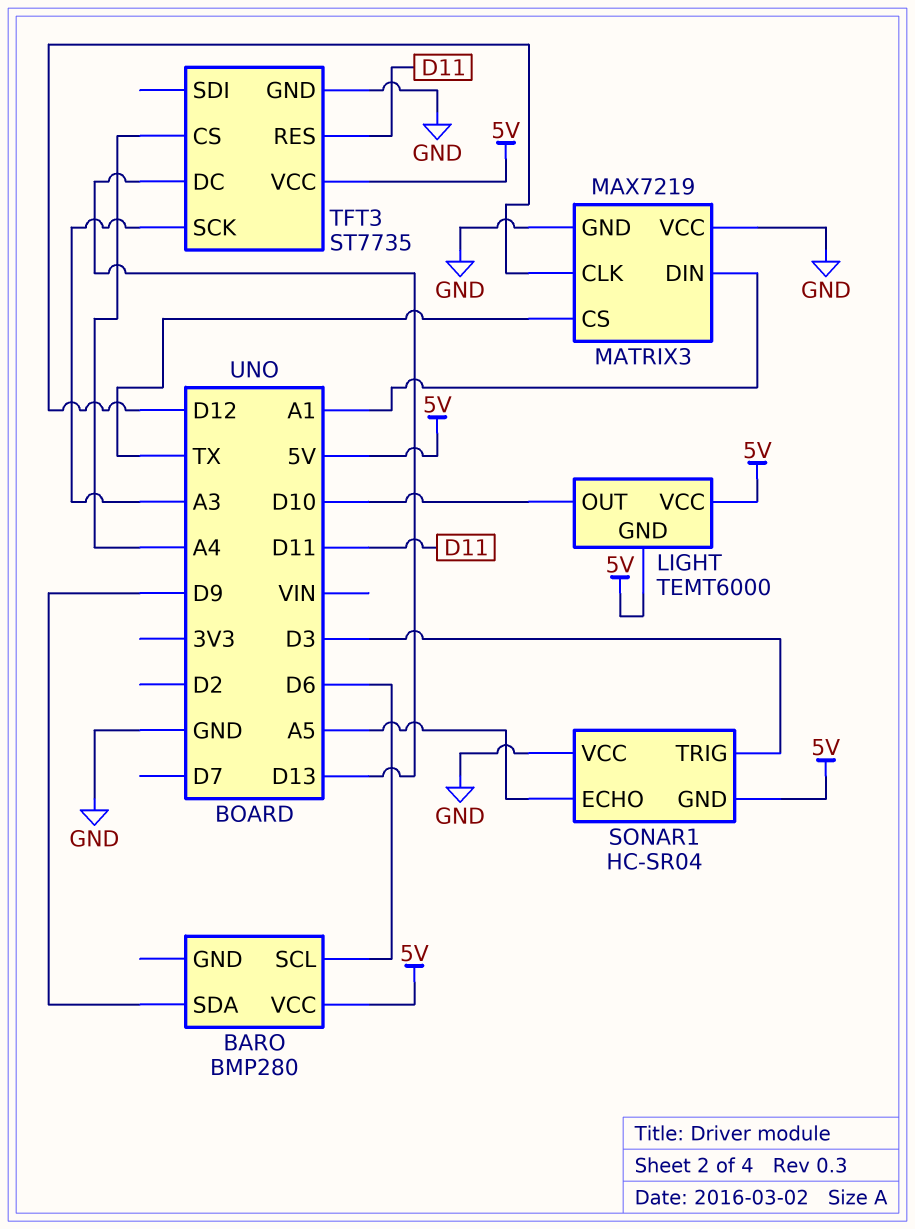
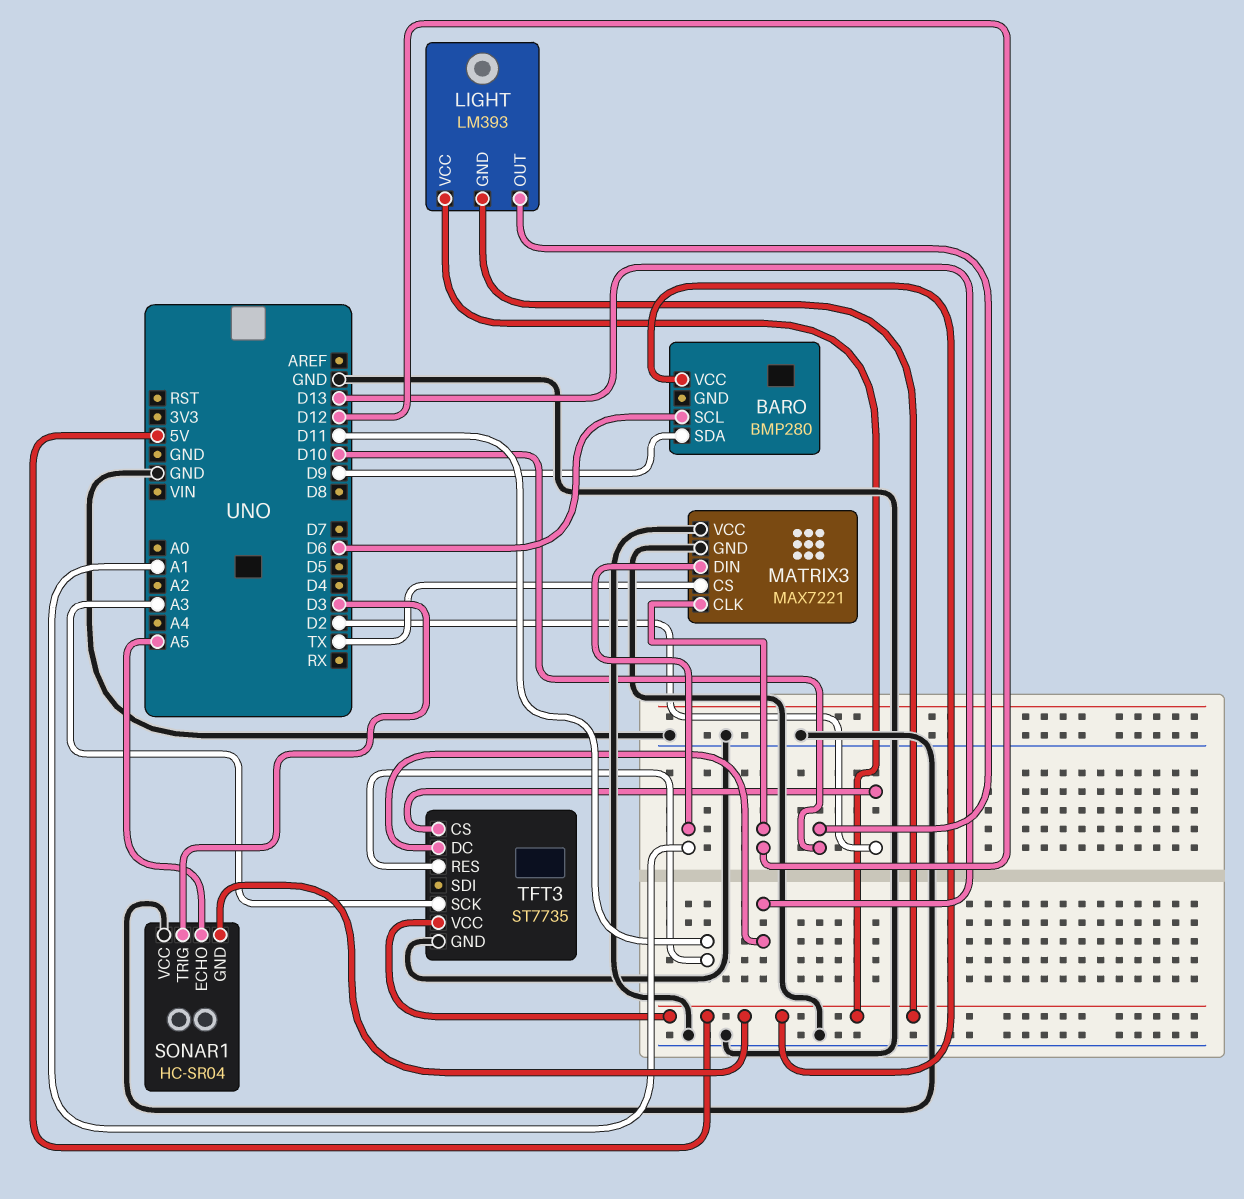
LIGHT: TEMT6000 -> LM393
MATRIX3: MAX7219 -> MAX7221
TFT3 pin CS: A4 -> D2

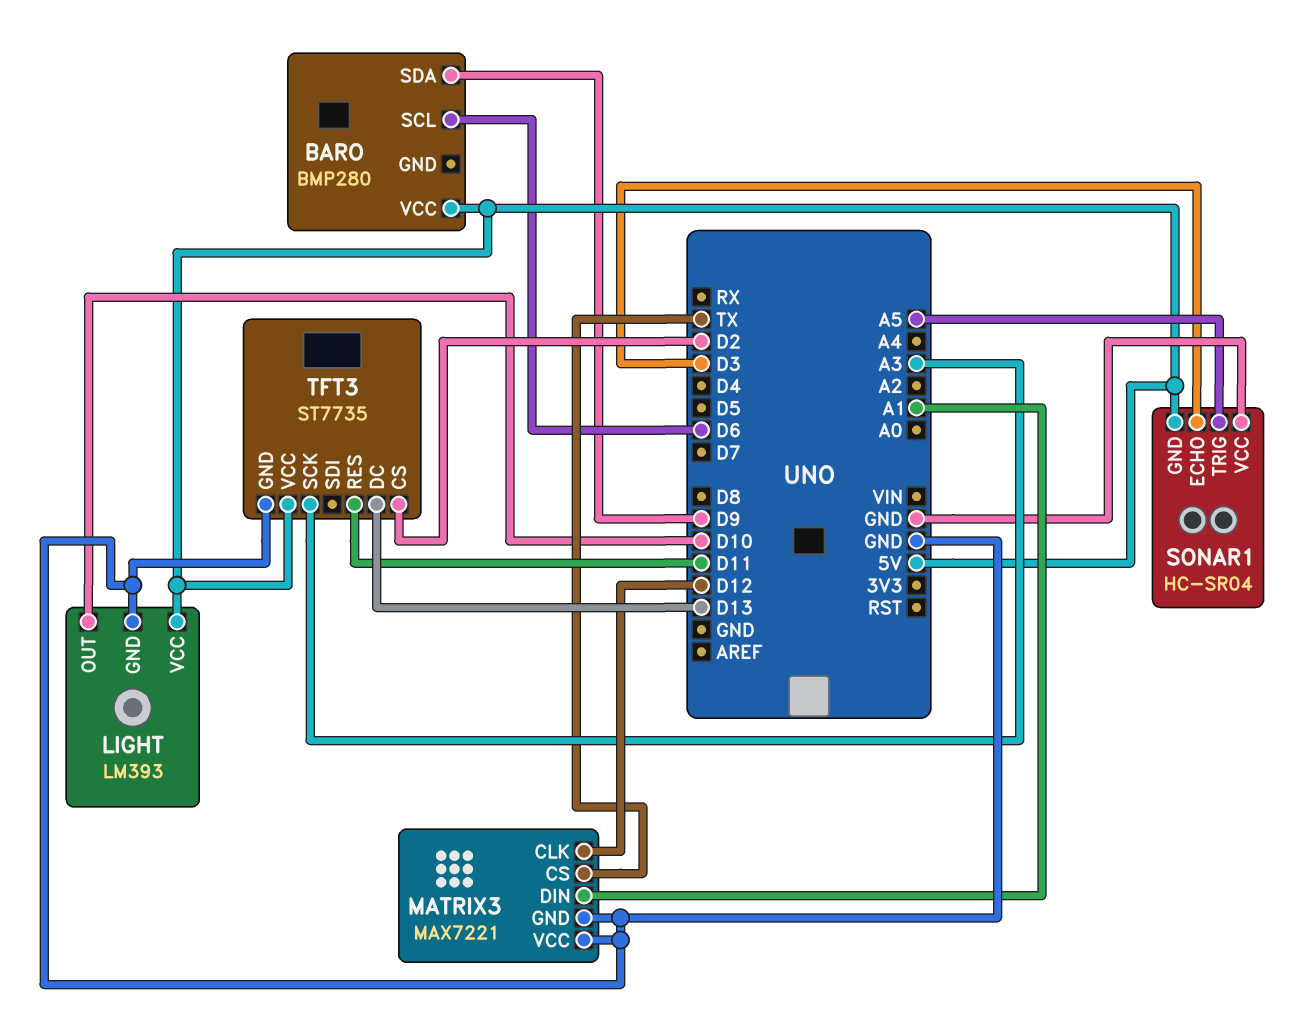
LIGHT pin GND: 5V -> GND
SONAR1 pin ECHO: A5 -> D3
SONAR1 pin TRIG: D3 -> A5

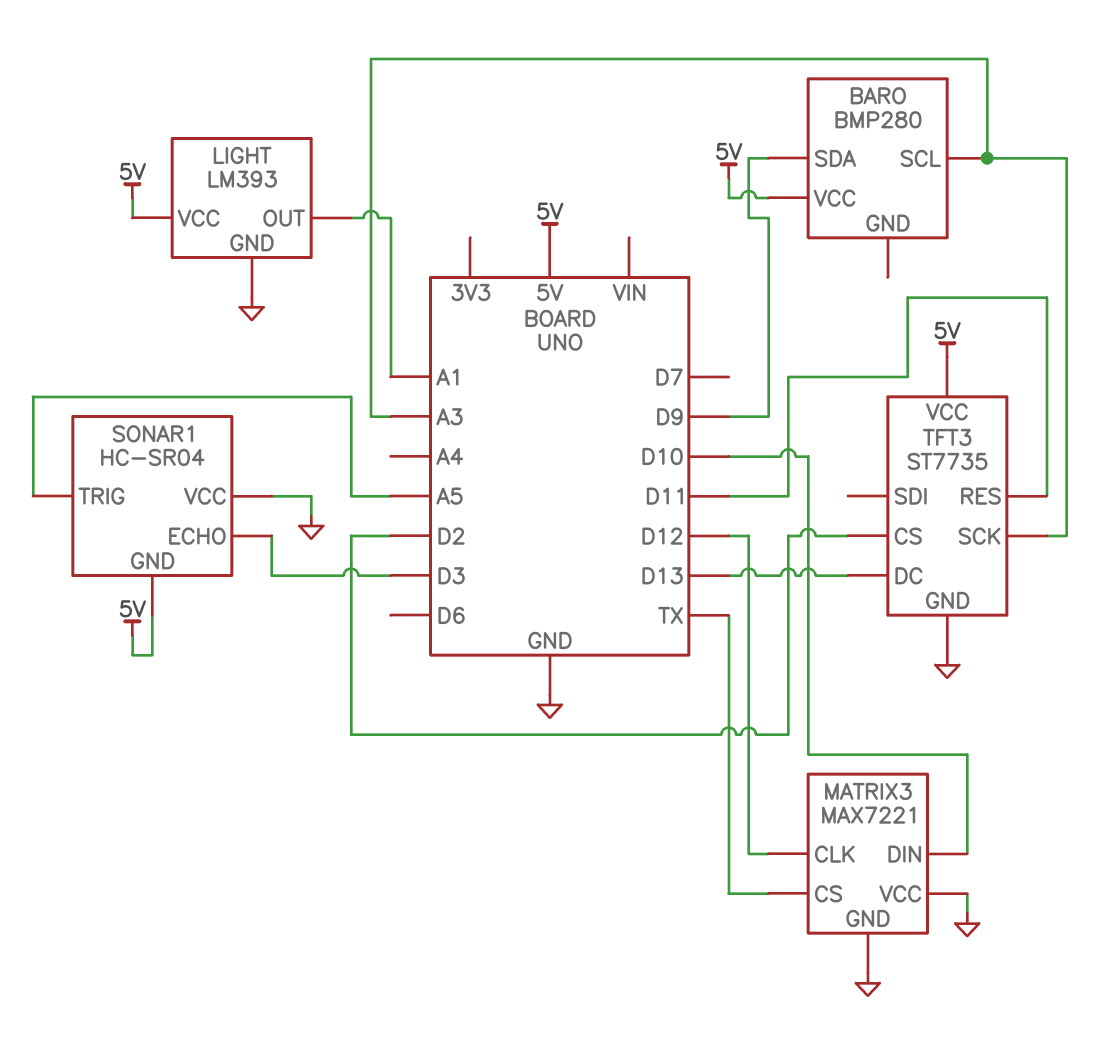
BARO pin SCL: D6 -> A3
LIGHT pin OUT: D10 -> A1
MATRIX3 pin DIN: A1 -> D10

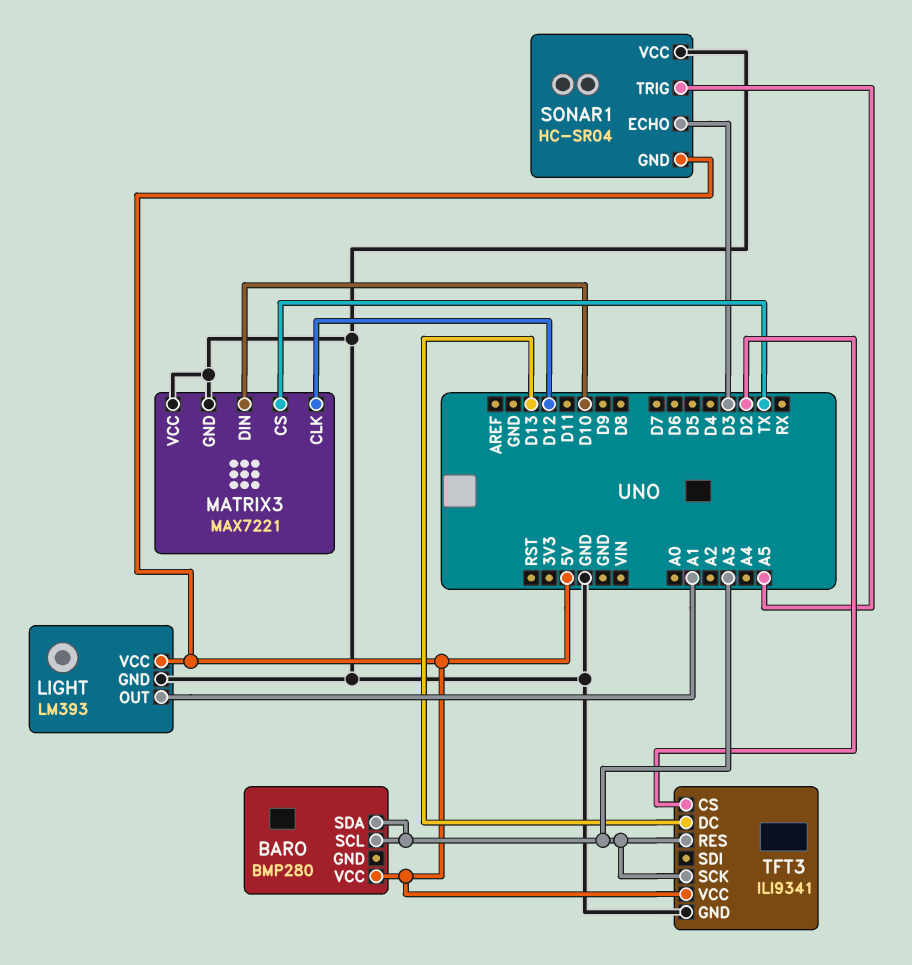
BARO pin SDA: D9 -> A3
TFT3: ST7735 -> ILI9341
TFT3 pin RES: D11 -> A3

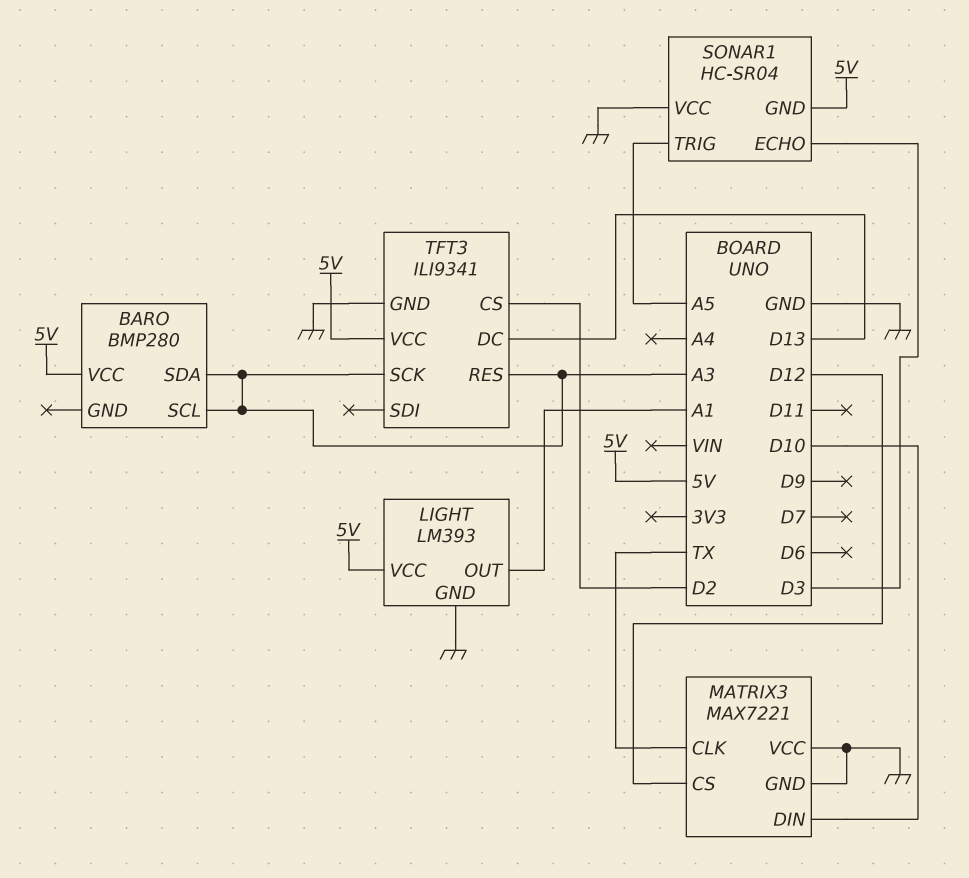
MATRIX3 pin CLK: D12 -> TX
MATRIX3 pin CS: TX -> D12

